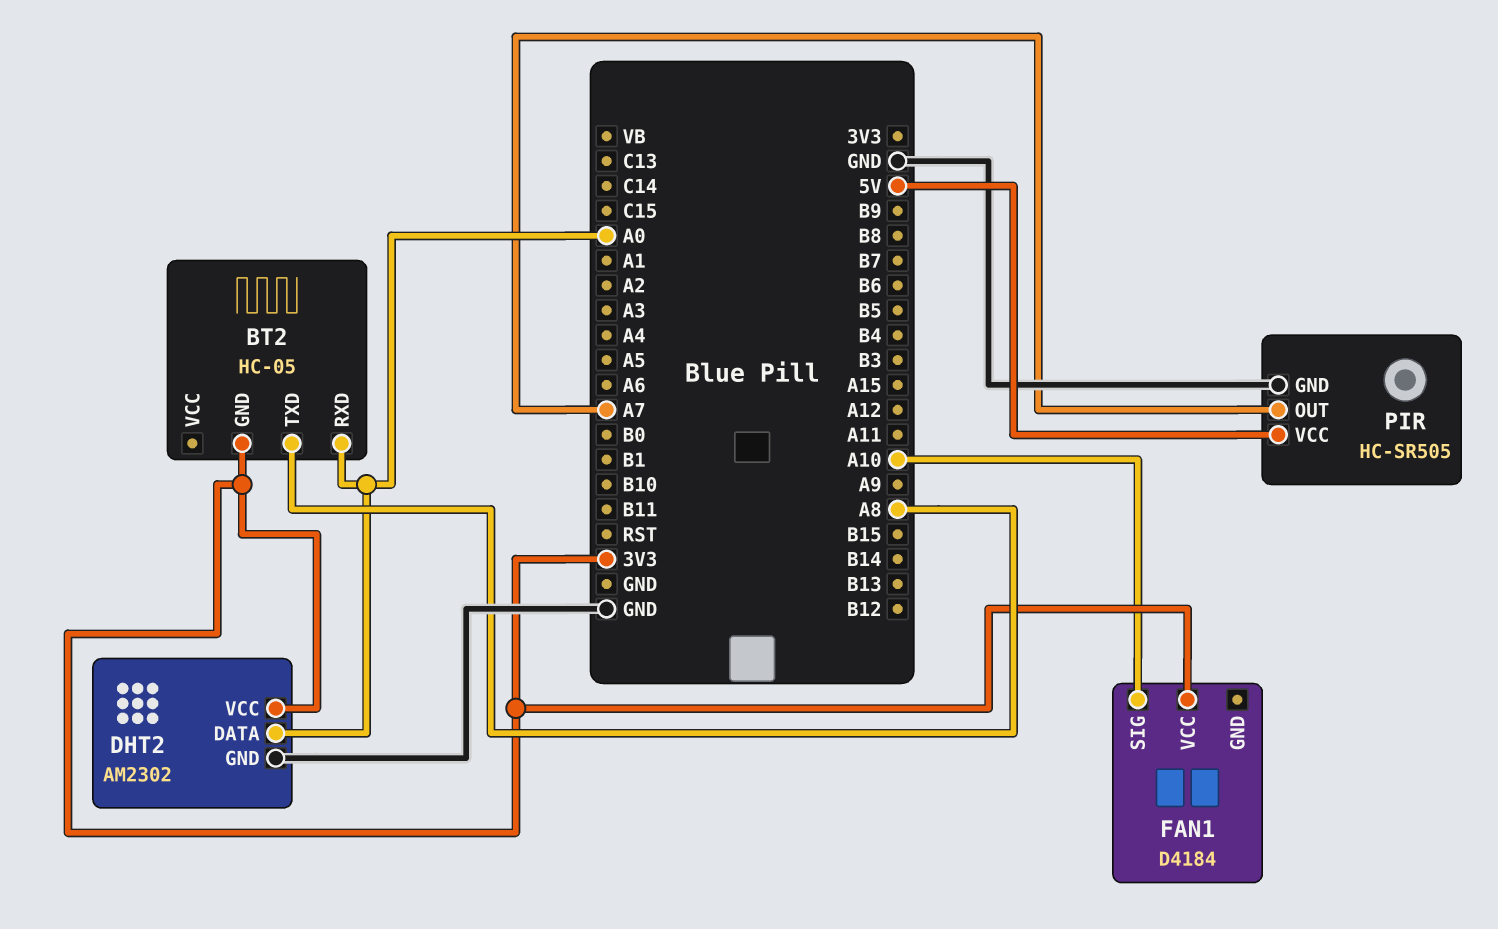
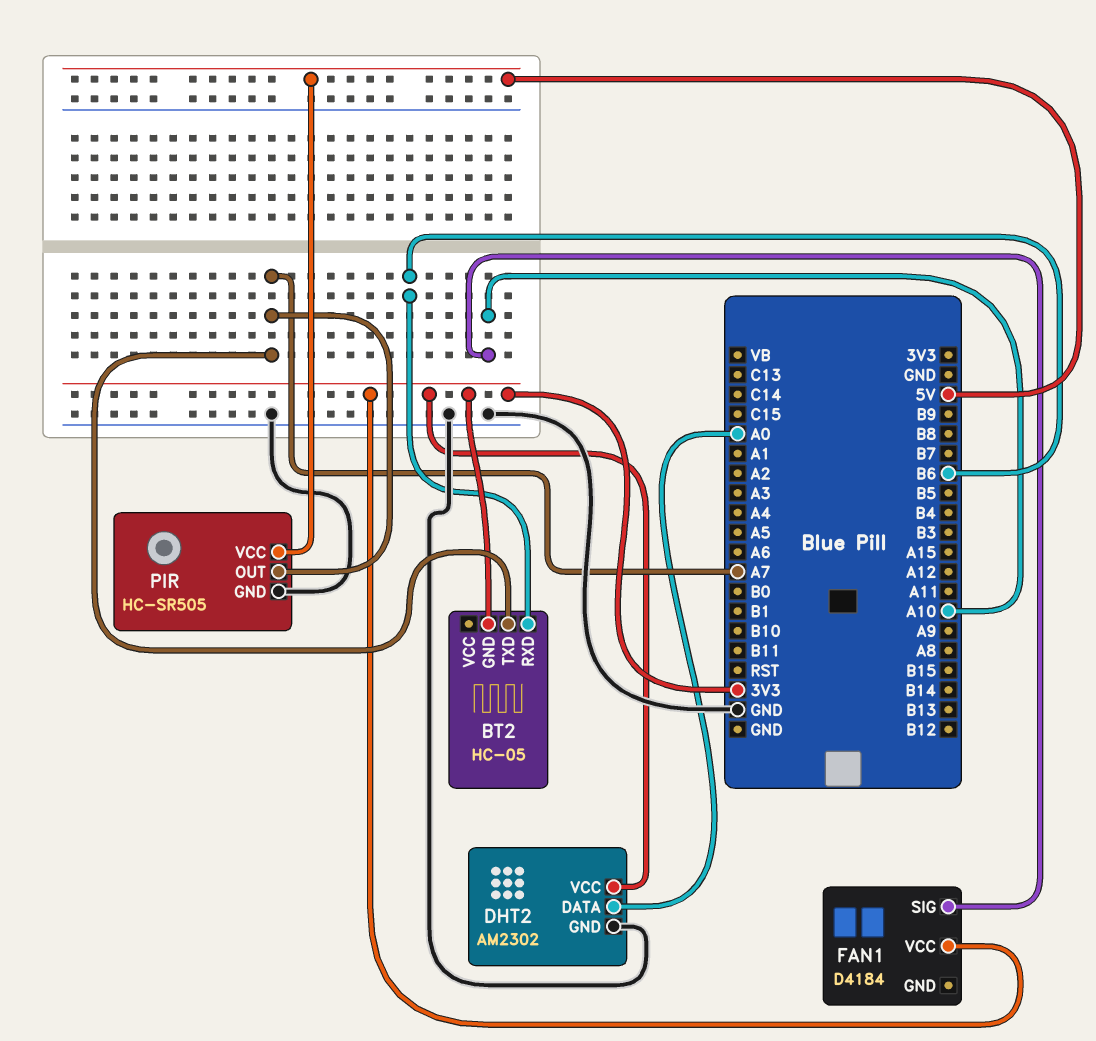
BT2 pin RXD: A0 -> B6
BT2 pin TXD: A8 -> A7

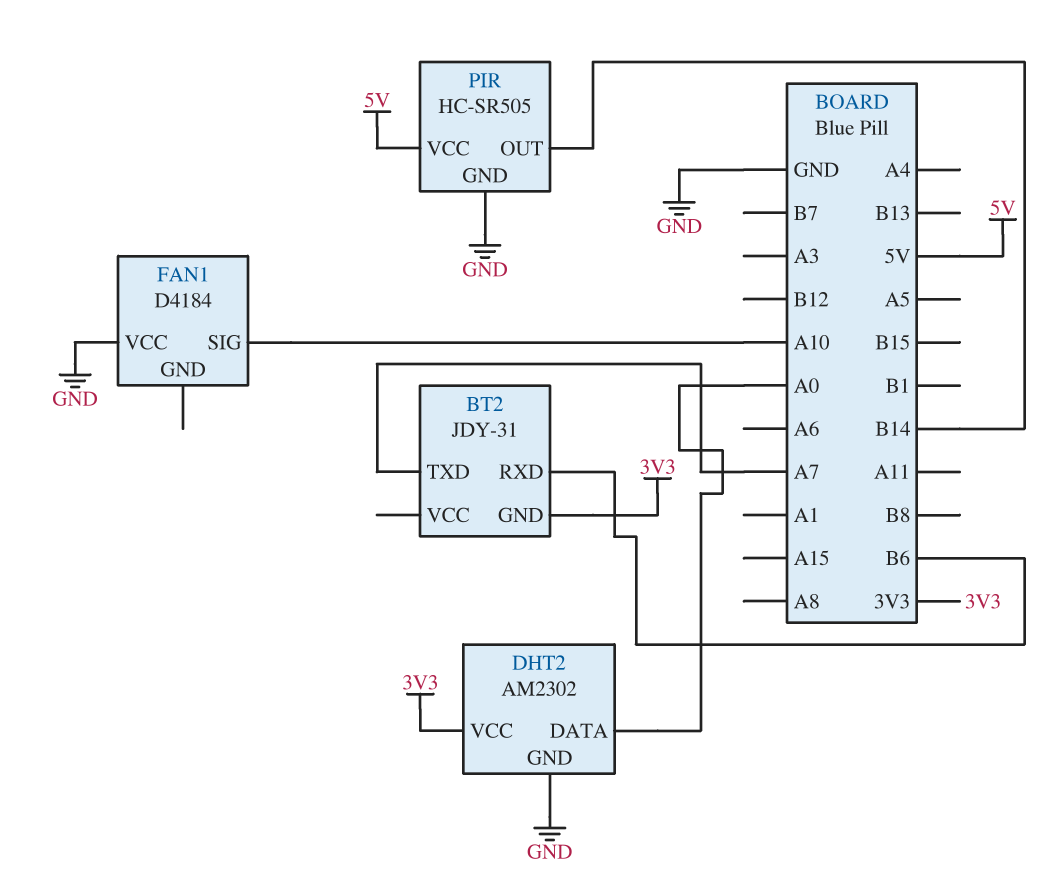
BT2: HC-05 -> JDY-31
FAN1 pin VCC: 3V3 -> GND
PIR pin OUT: A7 -> B14

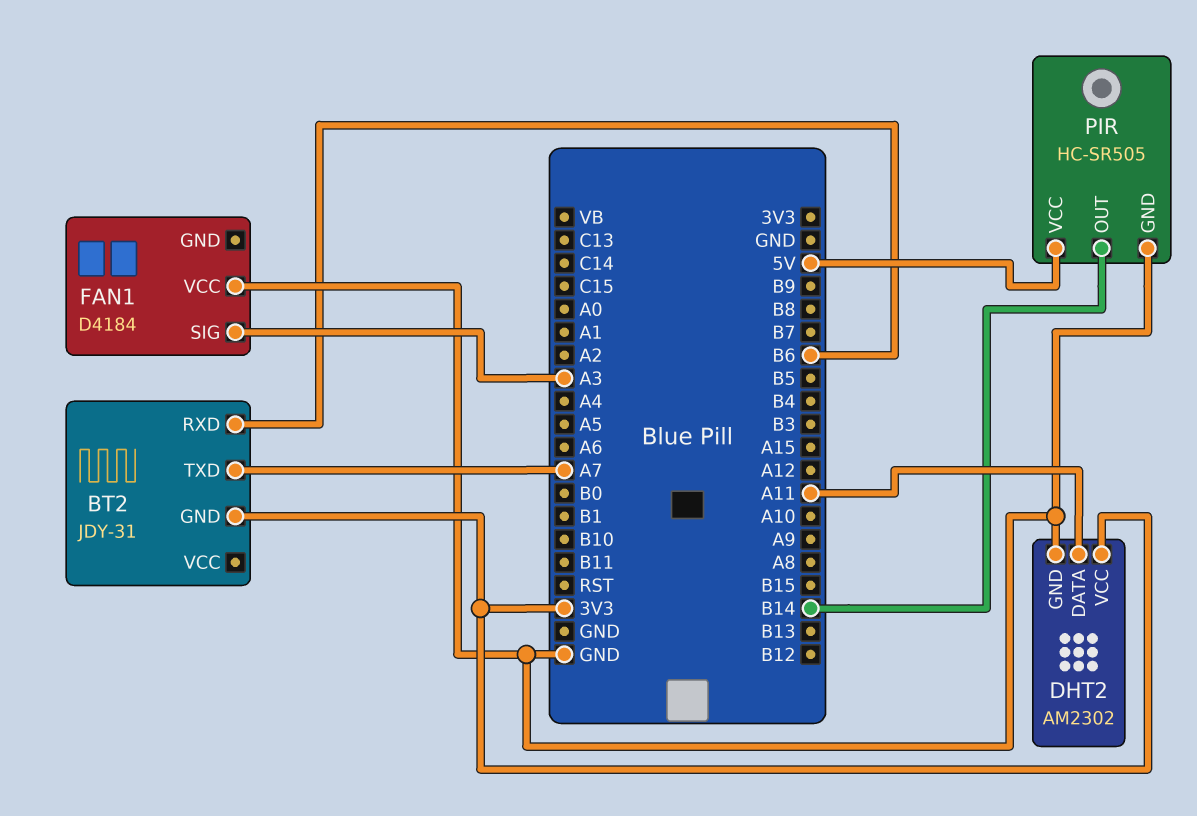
DHT2 pin DATA: A0 -> A11
FAN1 pin SIG: A10 -> A3

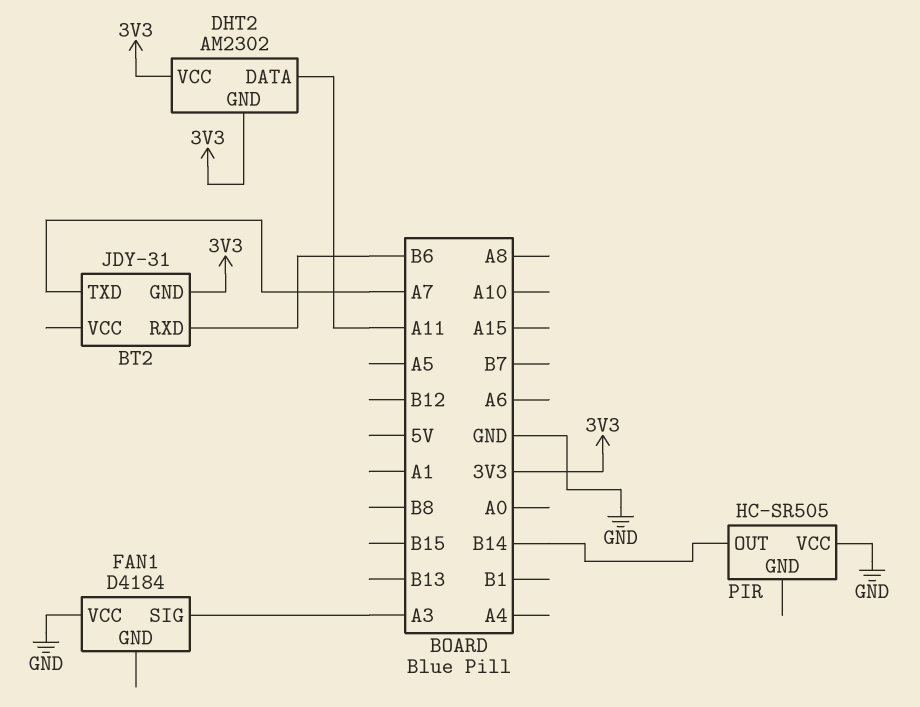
DHT2 pin GND: GND -> 3V3
PIR pin GND: GND -> none
PIR pin VCC: 5V -> GND

